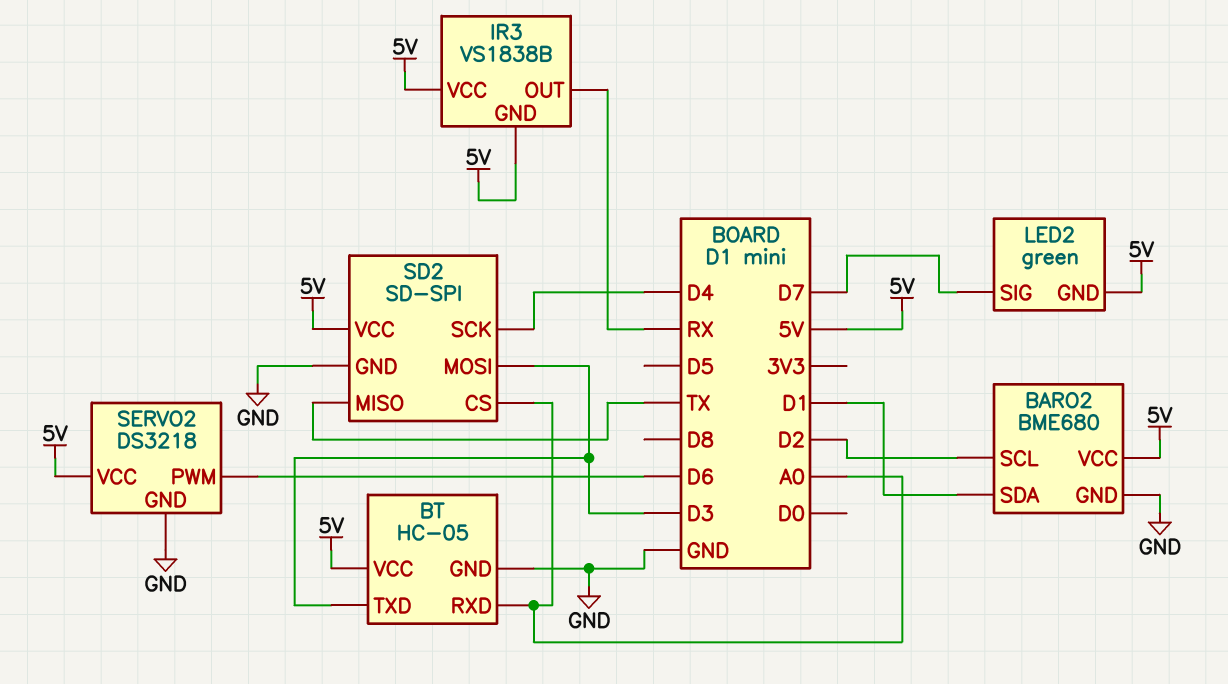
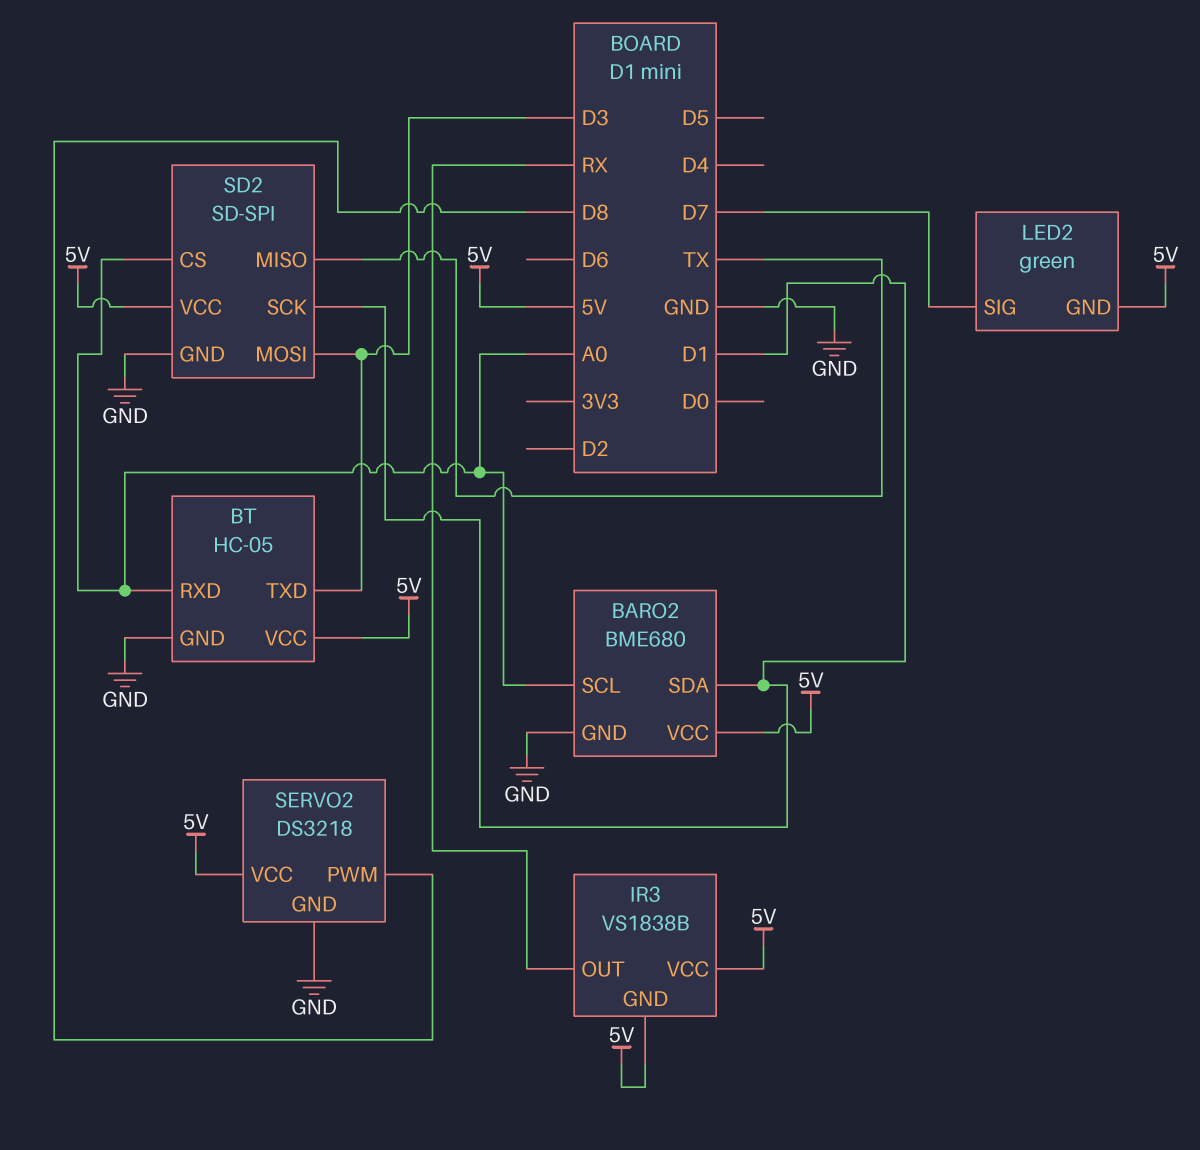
BARO2 pin SCL: D2 -> A0
SD2 pin SCK: D4 -> D1
SERVO2 pin PWM: D6 -> D8

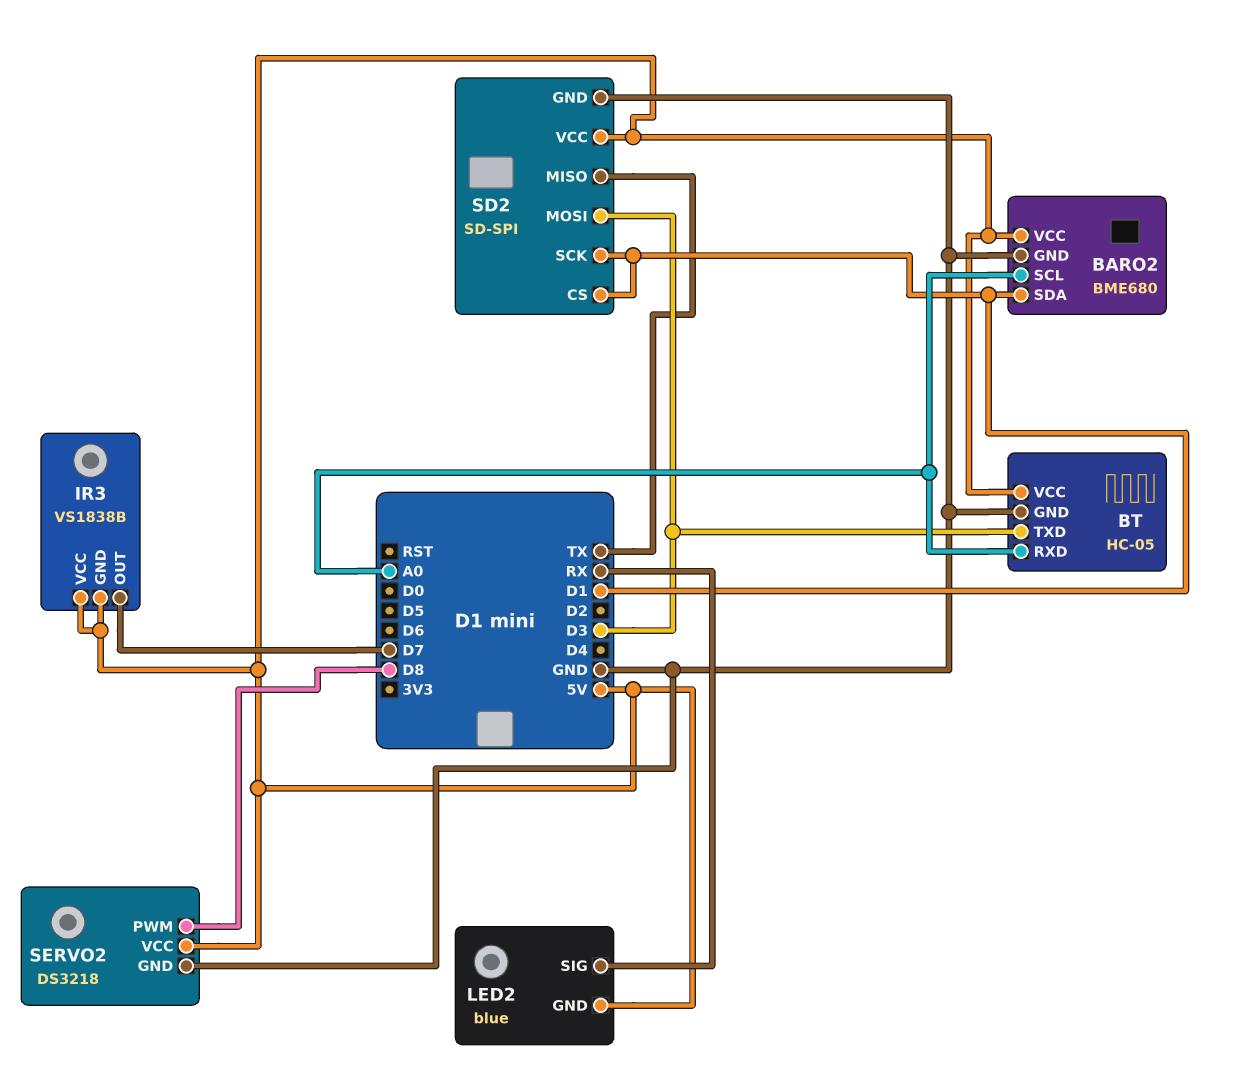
IR3 pin OUT: RX -> D7
LED2: green -> blue
LED2 pin SIG: D7 -> RX
SD2 pin CS: A0 -> D1

